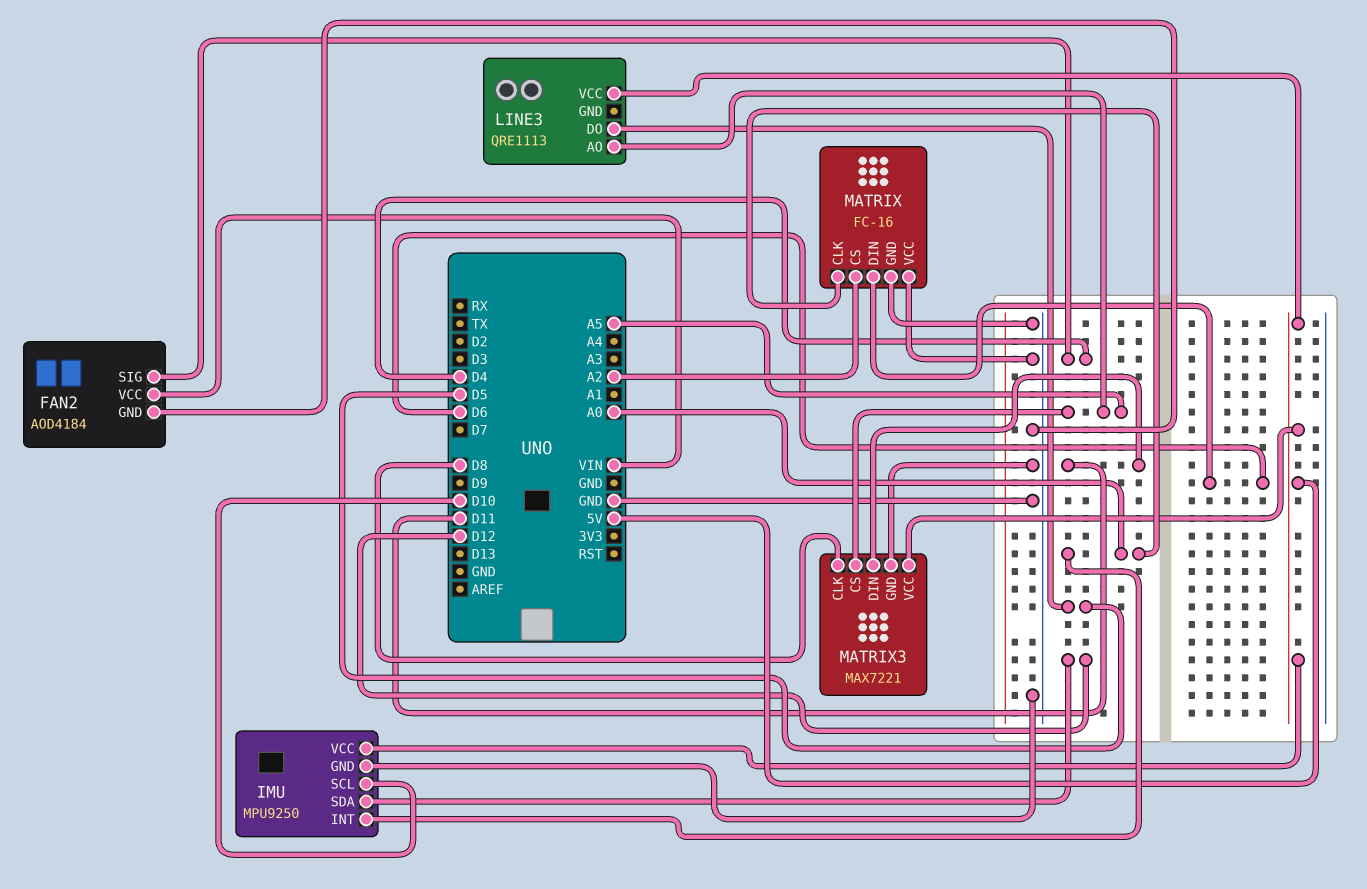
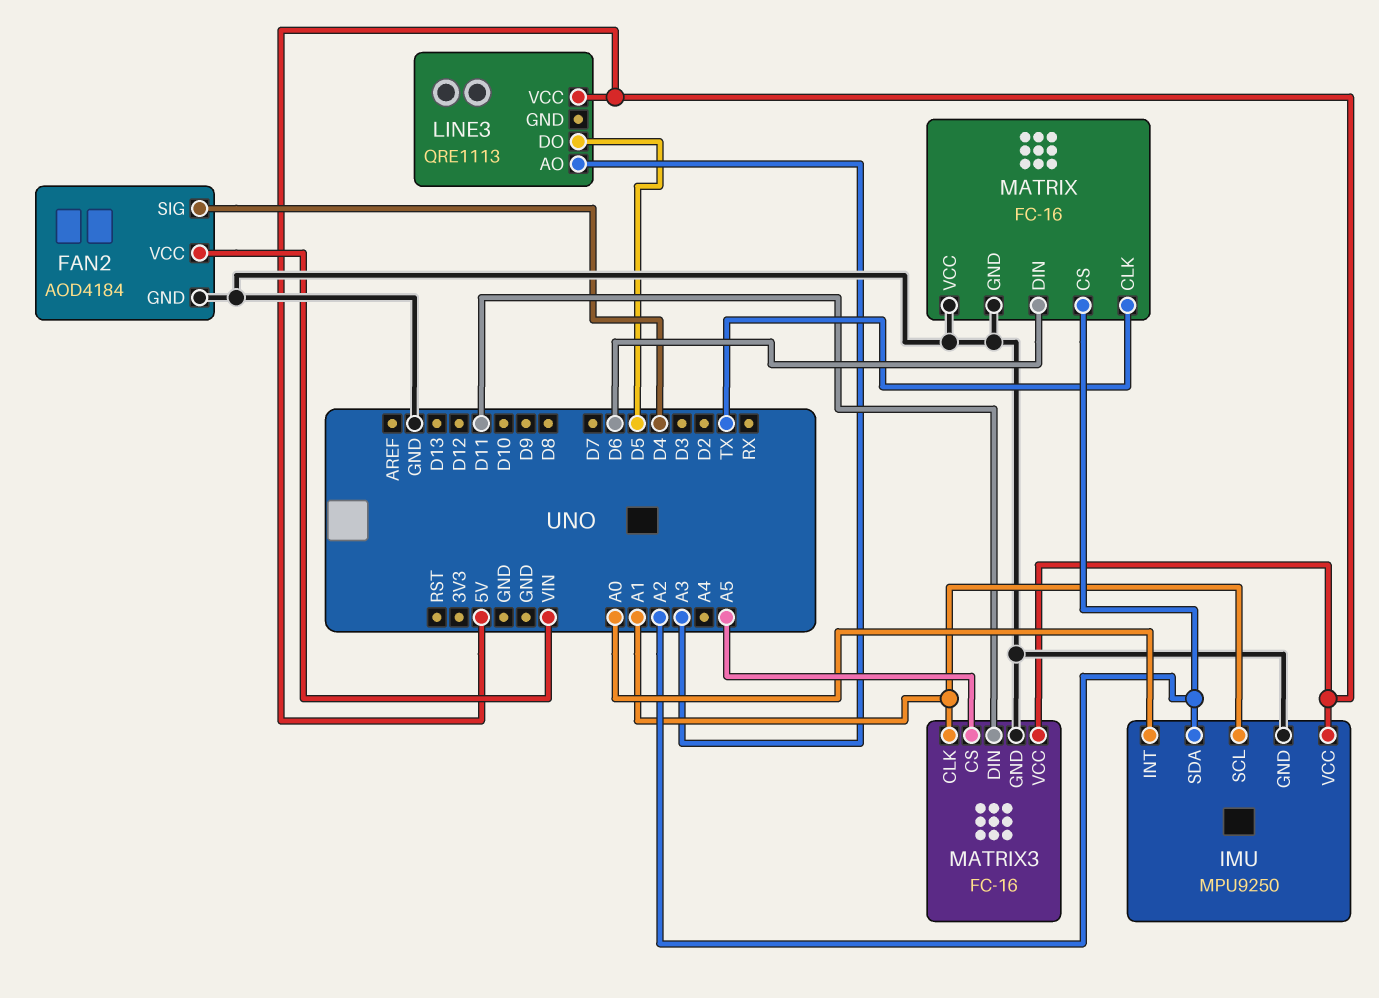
IMU pin SCL: D10 -> A1
IMU pin SDA: D12 -> A2
LINE3 pin AO: A5 -> A3
MATRIX pin CLK: A0 -> TX
MATRIX3: MAX7221 -> FC-16
MATRIX3 pin CLK: D8 -> A1

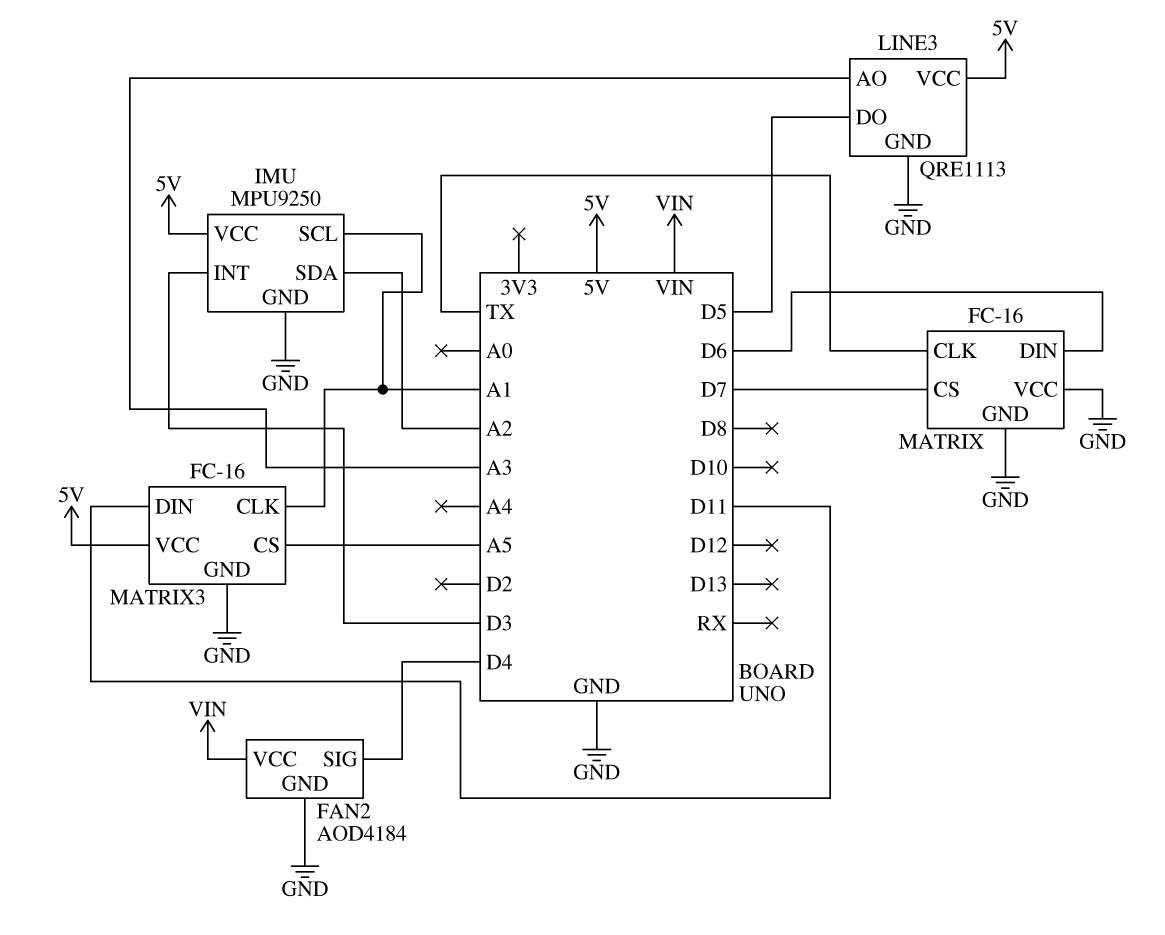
IMU pin INT: A0 -> D3
LINE3 pin GND: none -> GND
MATRIX pin CS: A2 -> D7

